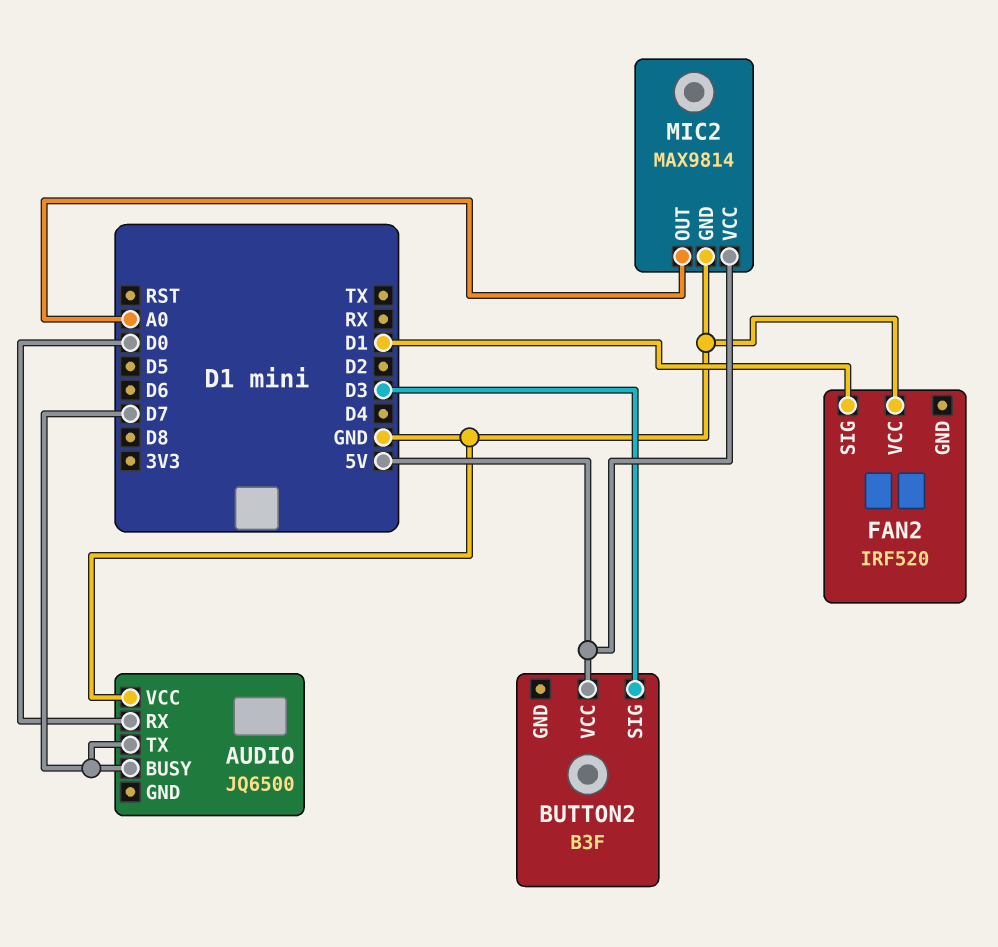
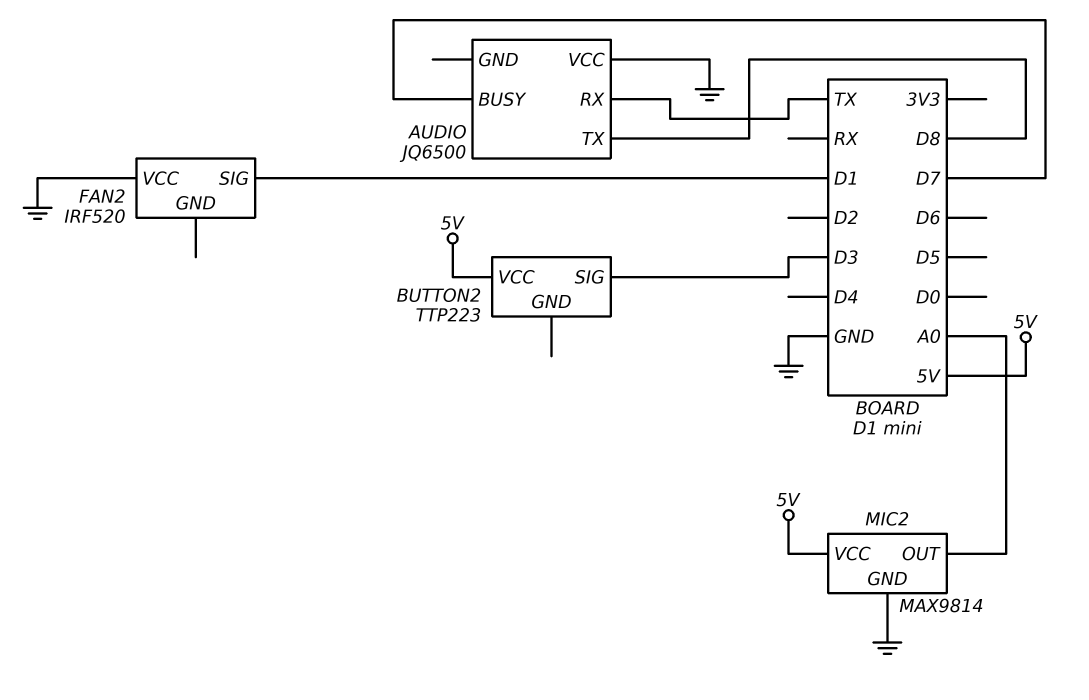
AUDIO pin RX: D0 -> TX
AUDIO pin TX: D7 -> D8
BUTTON2: B3F -> TTP223

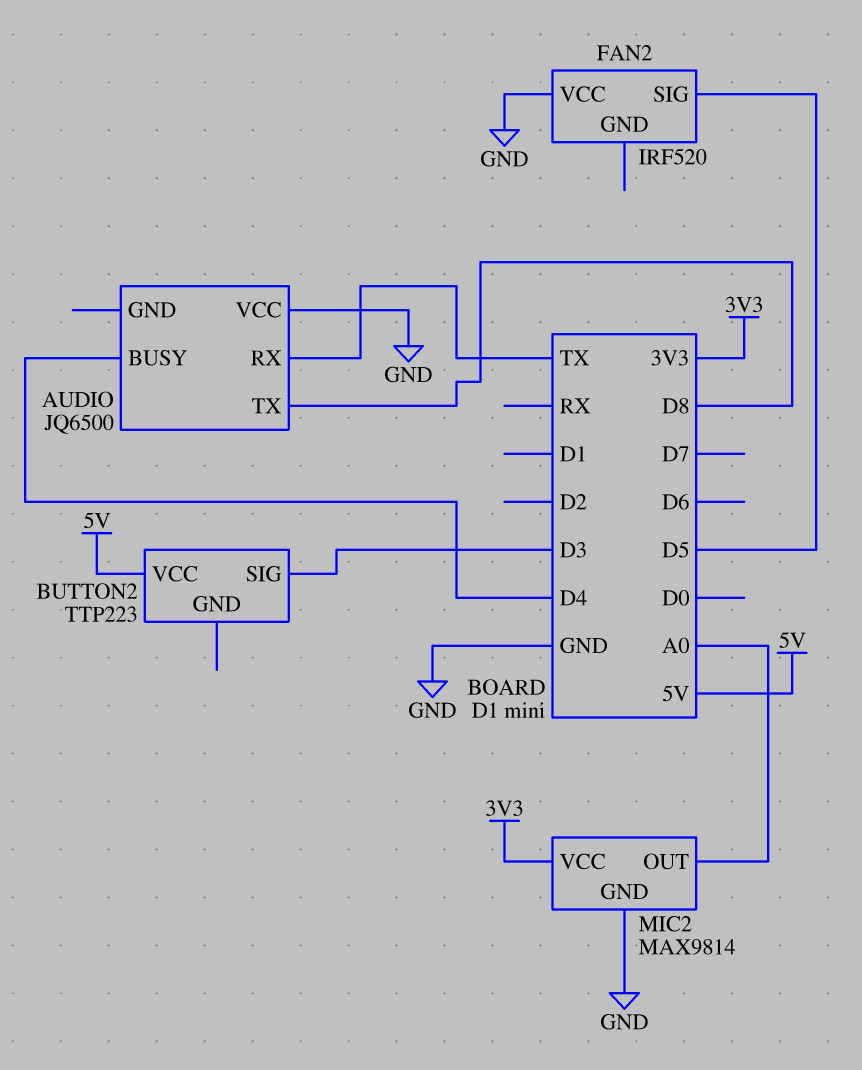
AUDIO pin BUSY: D7 -> D4
FAN2 pin SIG: D1 -> D5
MIC2 pin VCC: 5V -> 3V3

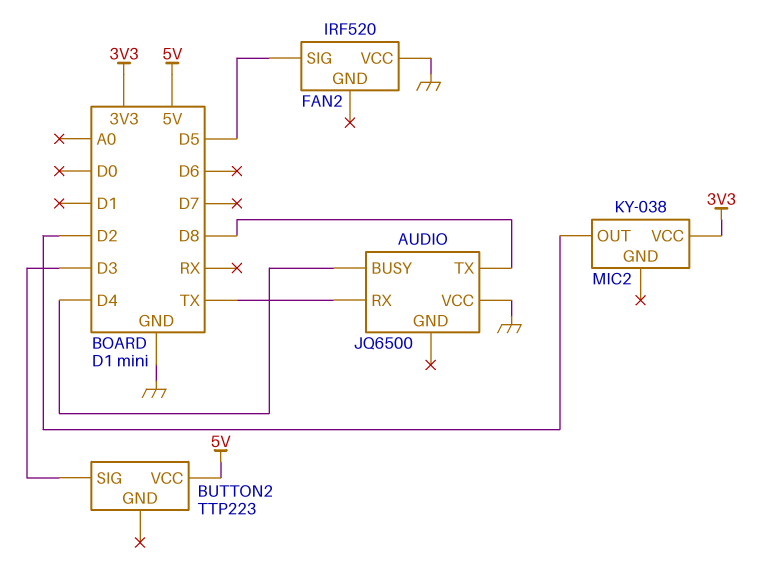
MIC2: MAX9814 -> KY-038
MIC2 pin GND: GND -> none
MIC2 pin OUT: A0 -> D2

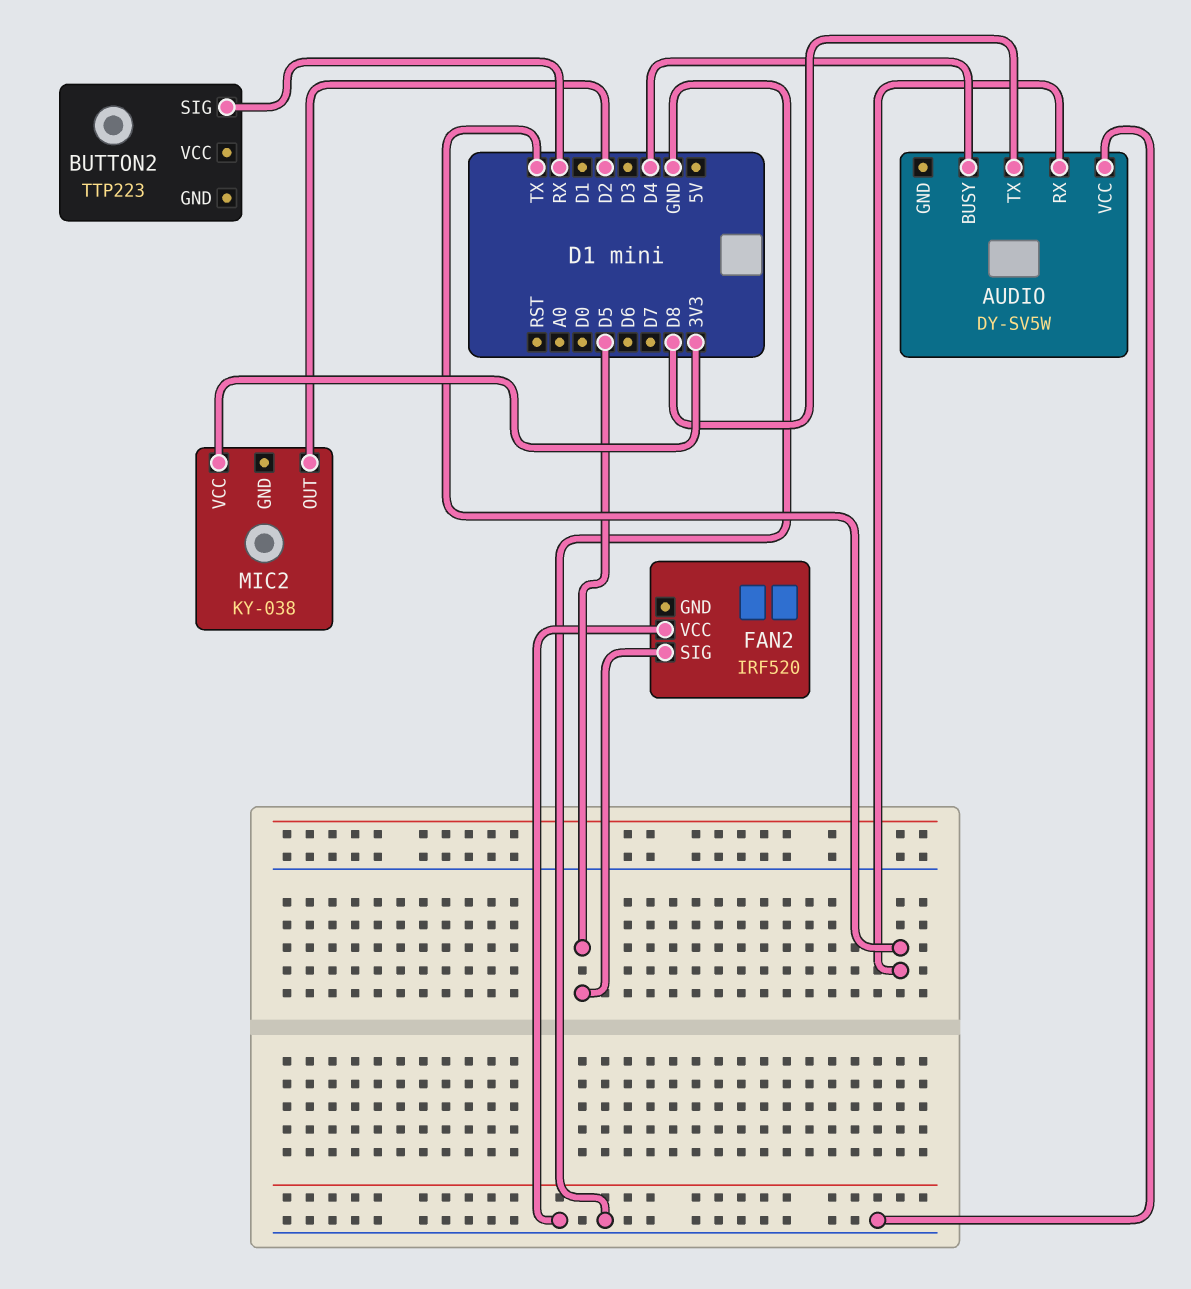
AUDIO: JQ6500 -> DY-SV5W
BUTTON2 pin SIG: D3 -> RX
BUTTON2 pin VCC: 5V -> none

